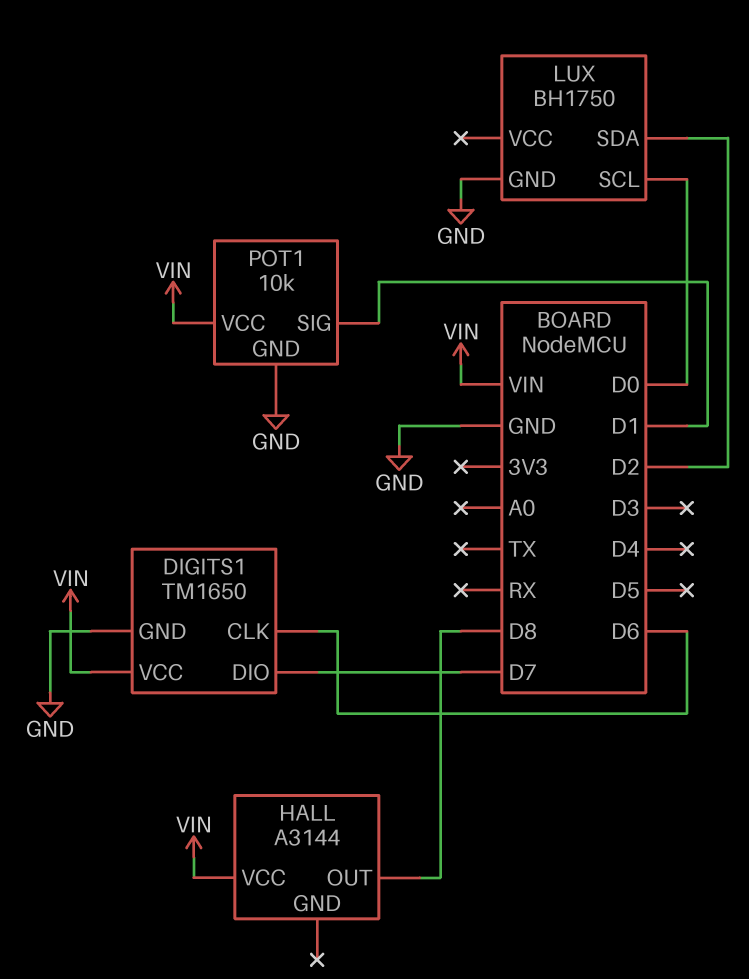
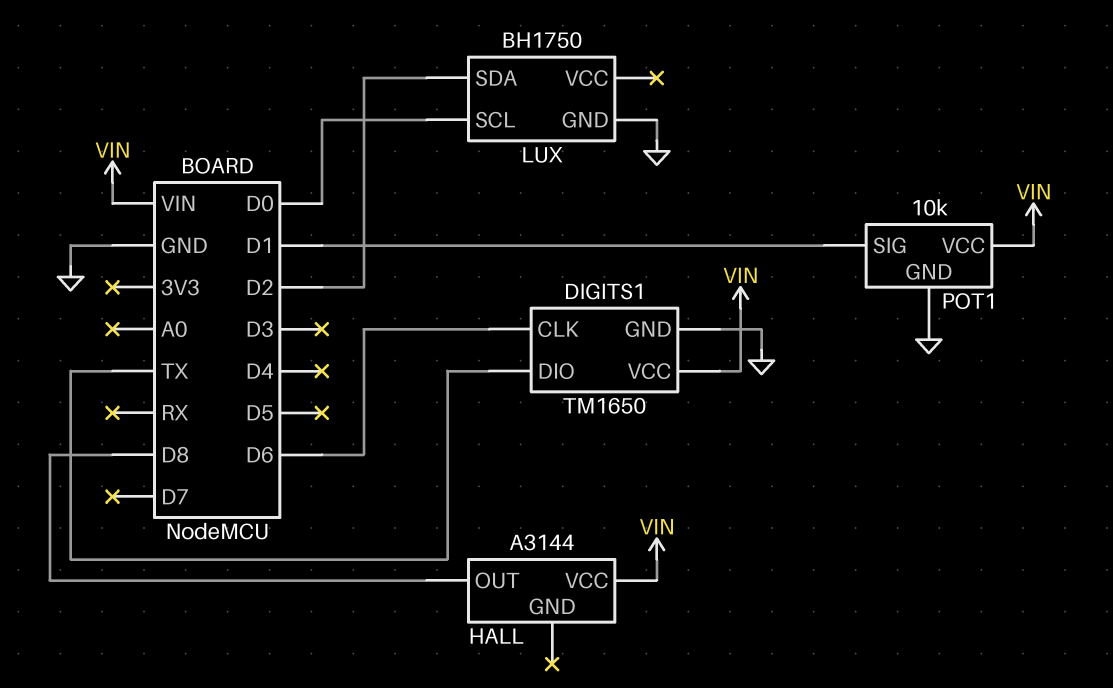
DIGITS1 pin DIO: D7 -> TX

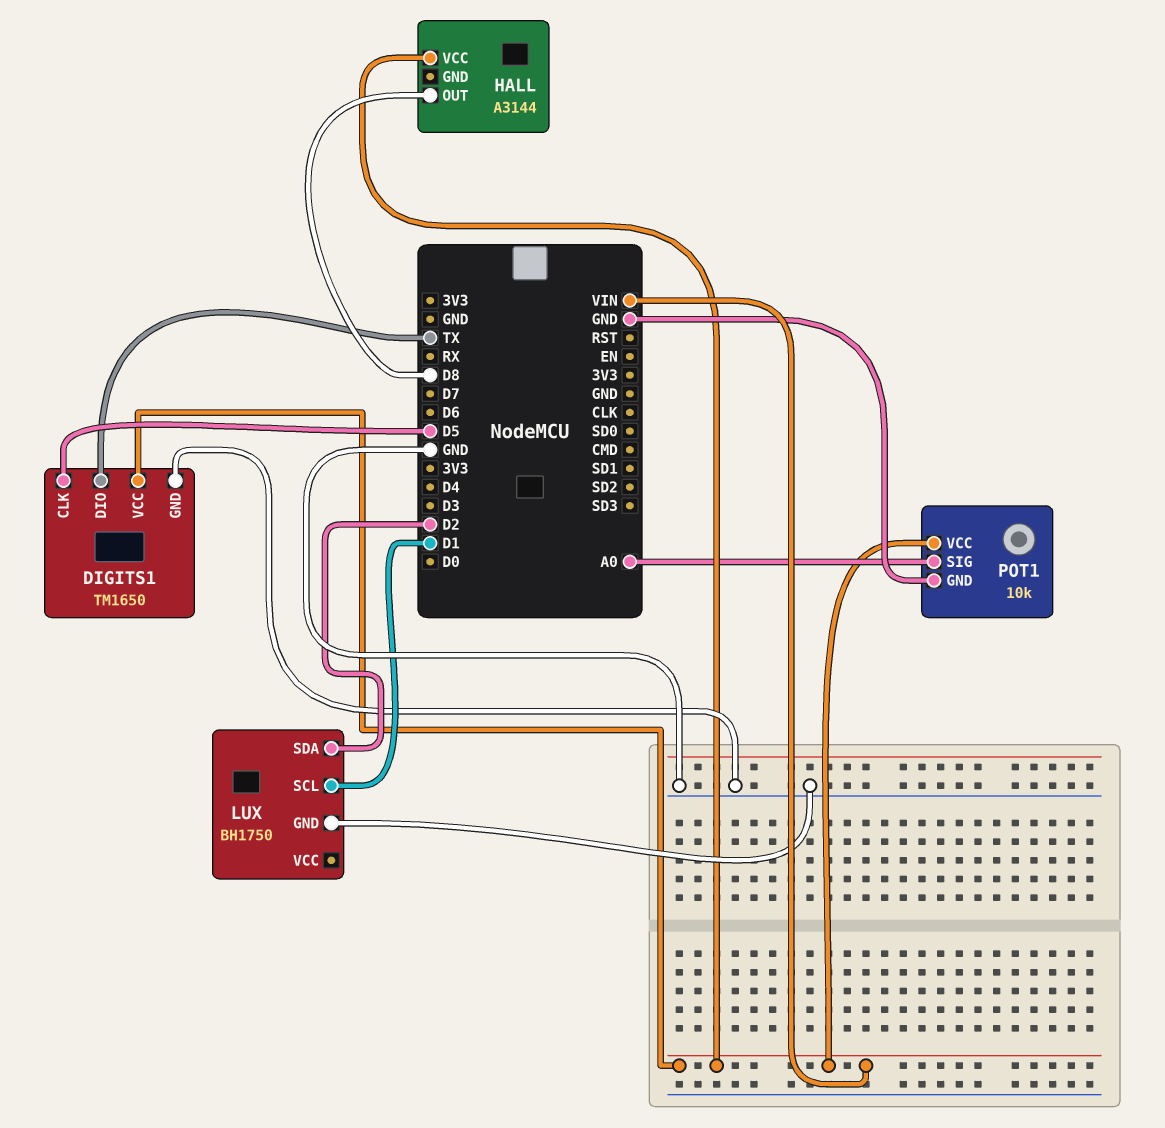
DIGITS1 pin CLK: D6 -> D5
LUX pin SCL: D0 -> D1
POT1 pin SIG: D1 -> A0

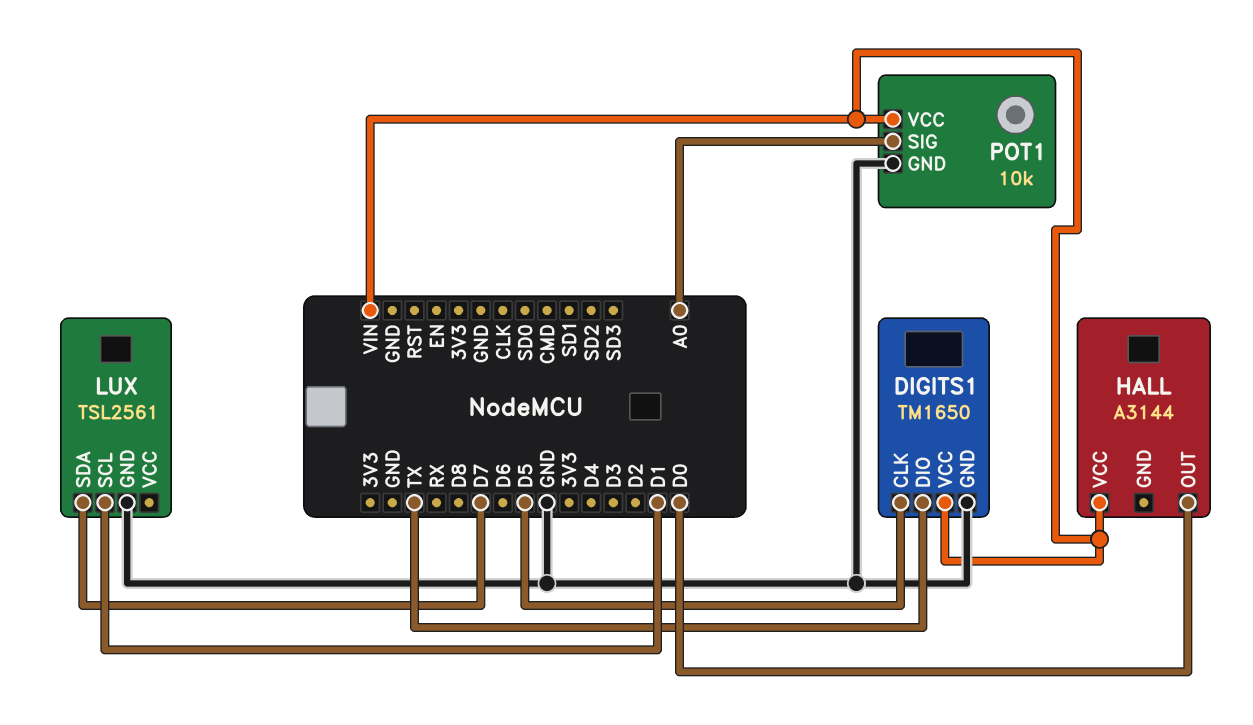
HALL pin OUT: D8 -> D0
LUX: BH1750 -> TSL2561
LUX pin SDA: D2 -> D7

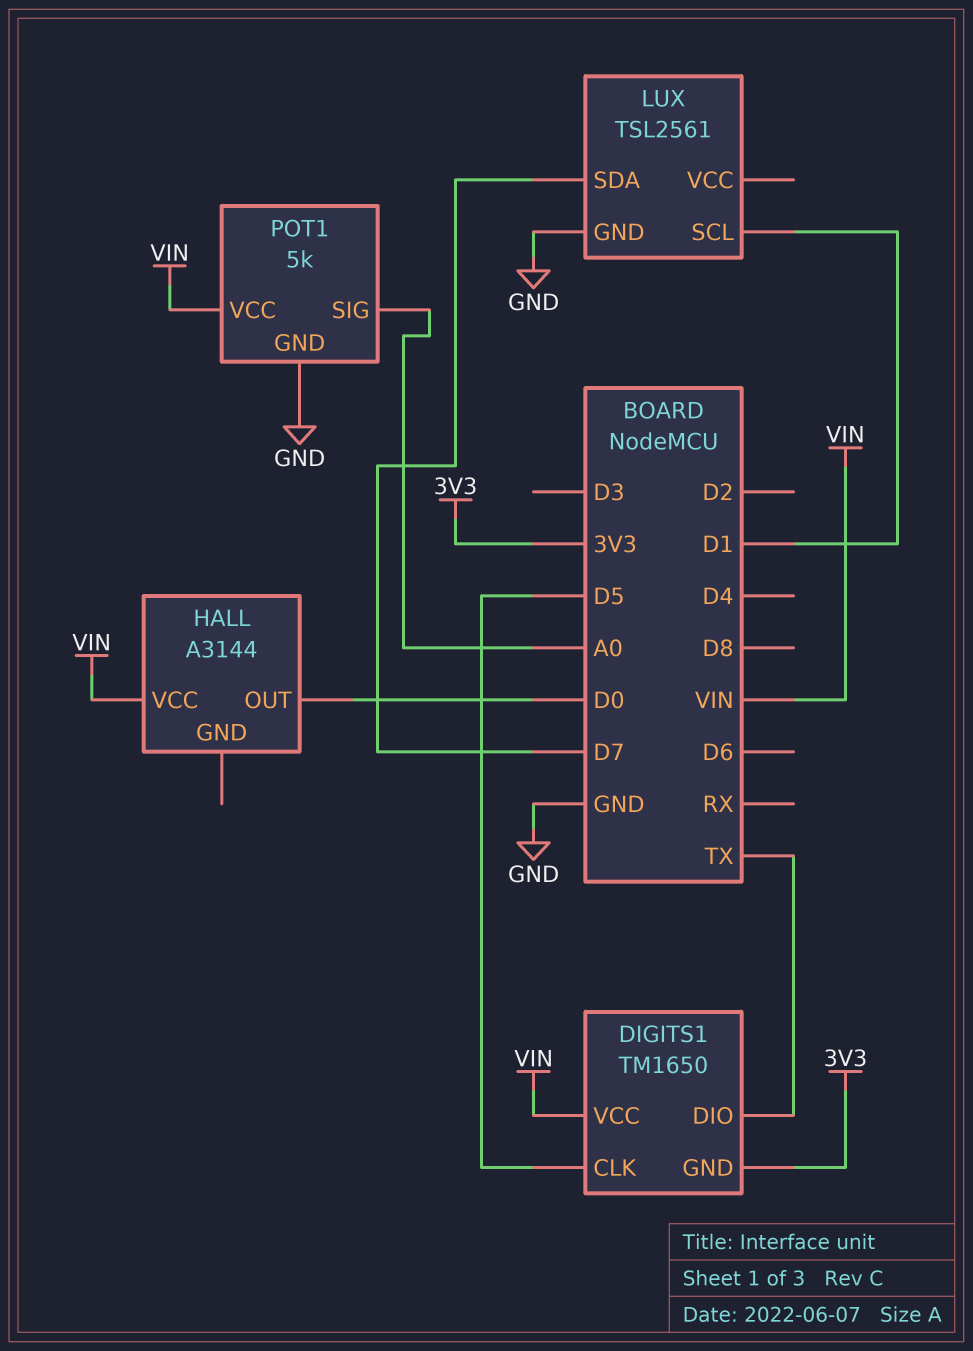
DIGITS1 pin GND: GND -> 3V3
POT1: 10k -> 5k

